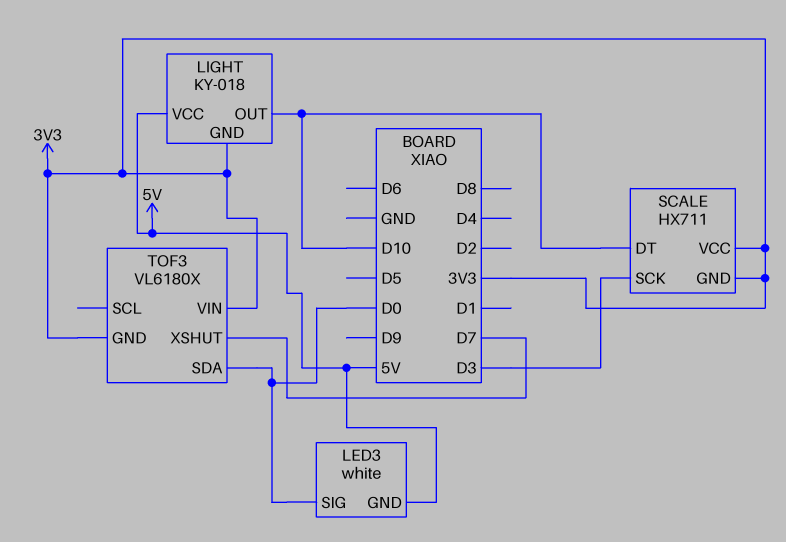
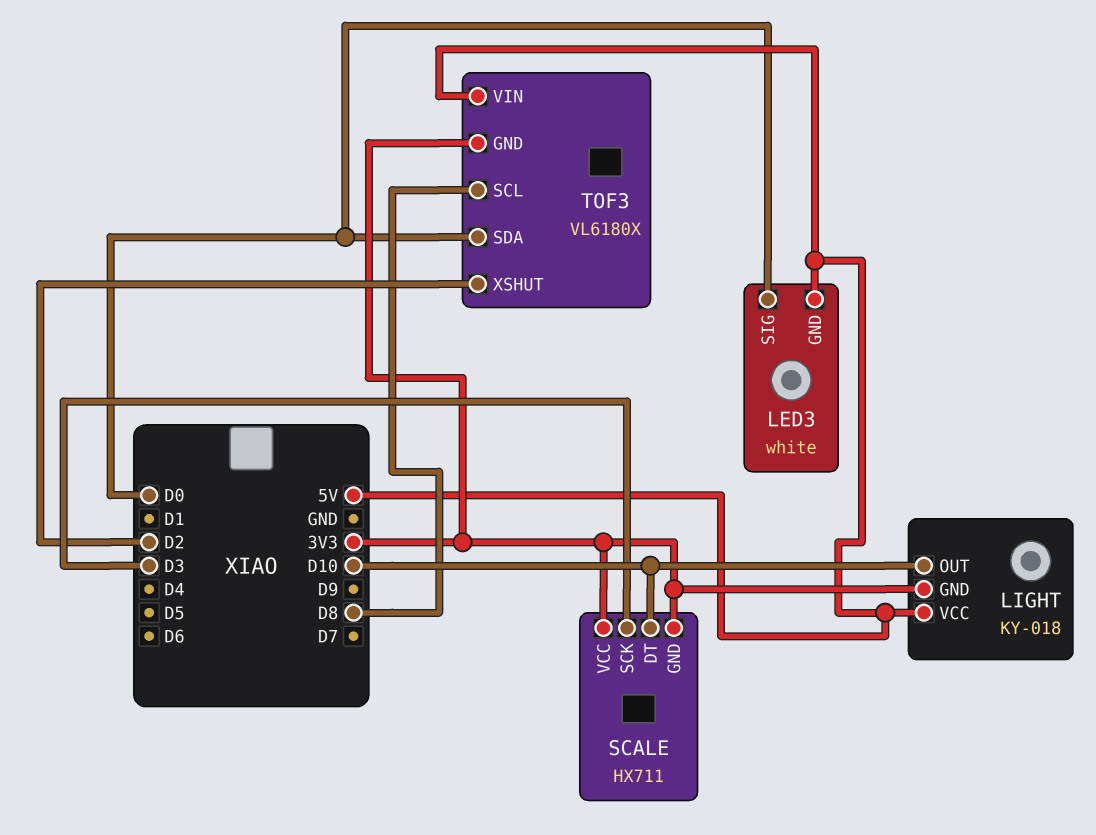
TOF3 pin SCL: none -> D8
TOF3 pin VIN: 3V3 -> 5V
TOF3 pin XSHUT: D7 -> D2

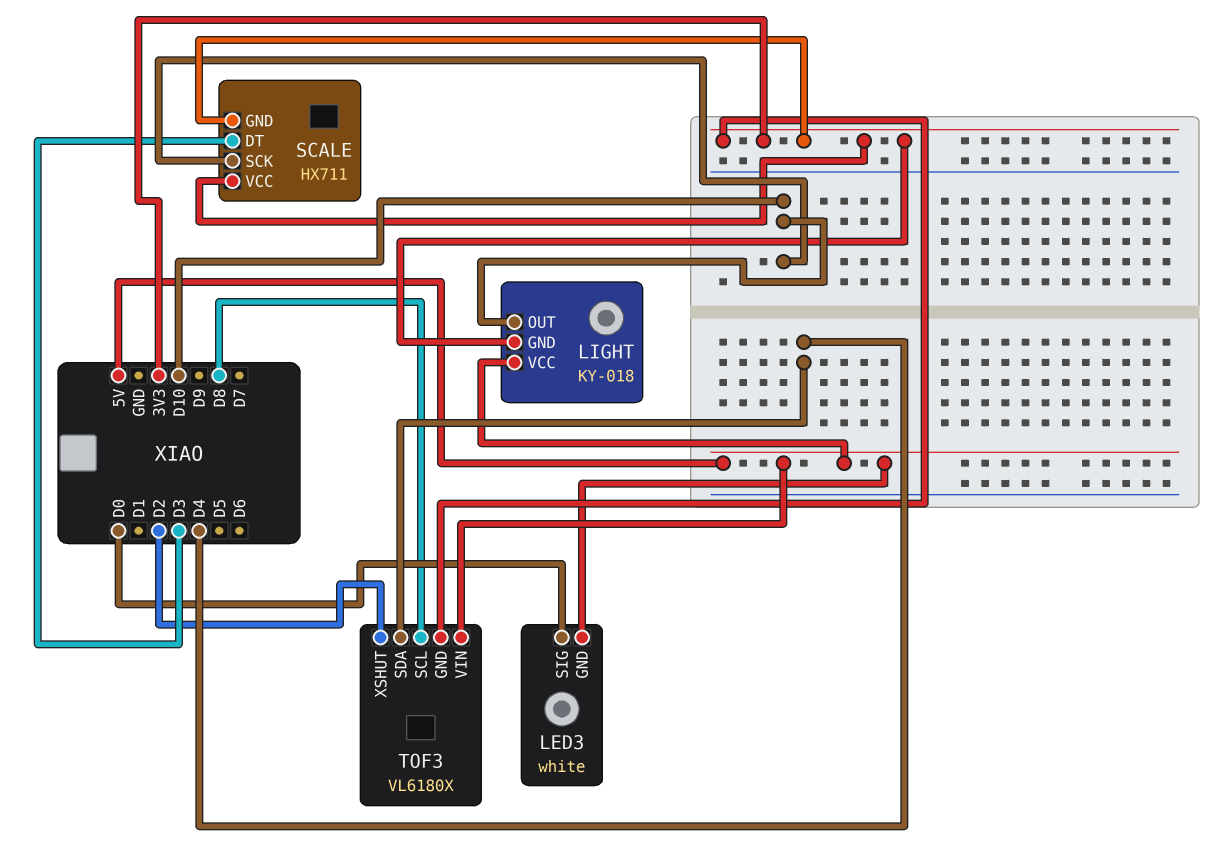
SCALE pin DT: D10 -> D3
SCALE pin SCK: D3 -> D10
TOF3 pin SDA: D0 -> D4

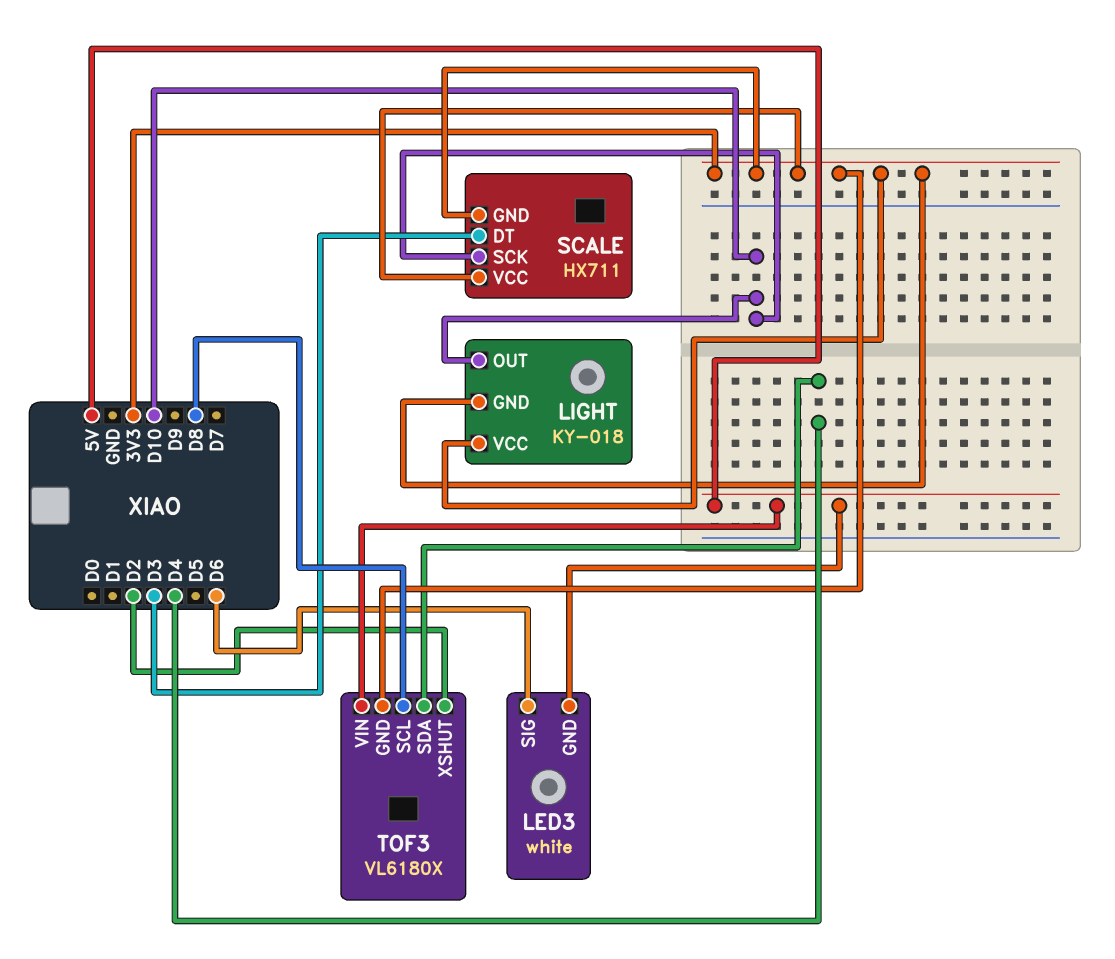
LED3 pin SIG: D0 -> D6
LIGHT pin VCC: 5V -> 3V3

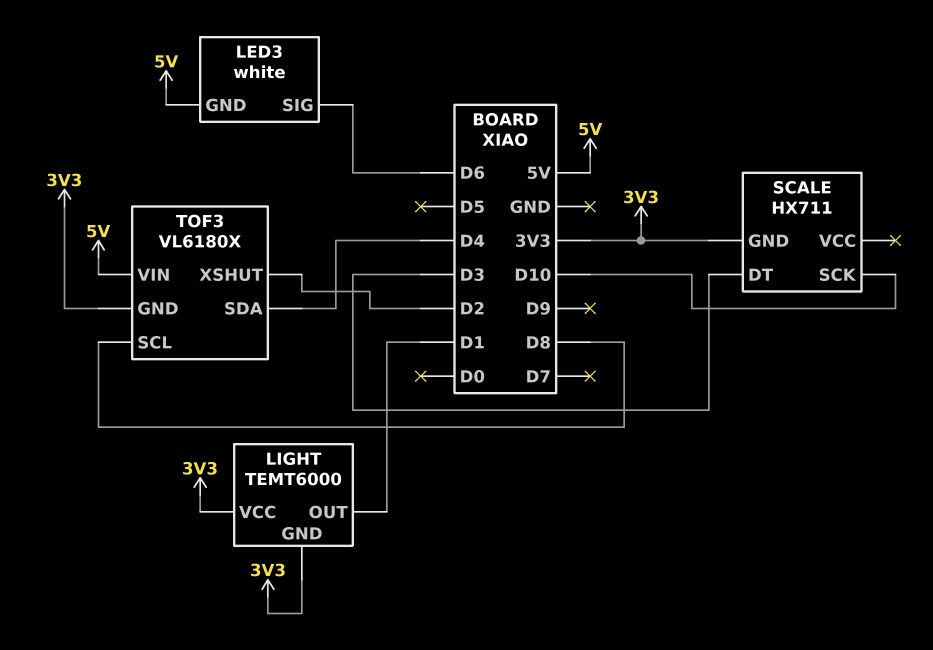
LIGHT: KY-018 -> TEMT6000
LIGHT pin OUT: D10 -> D1
SCALE pin VCC: 3V3 -> none

